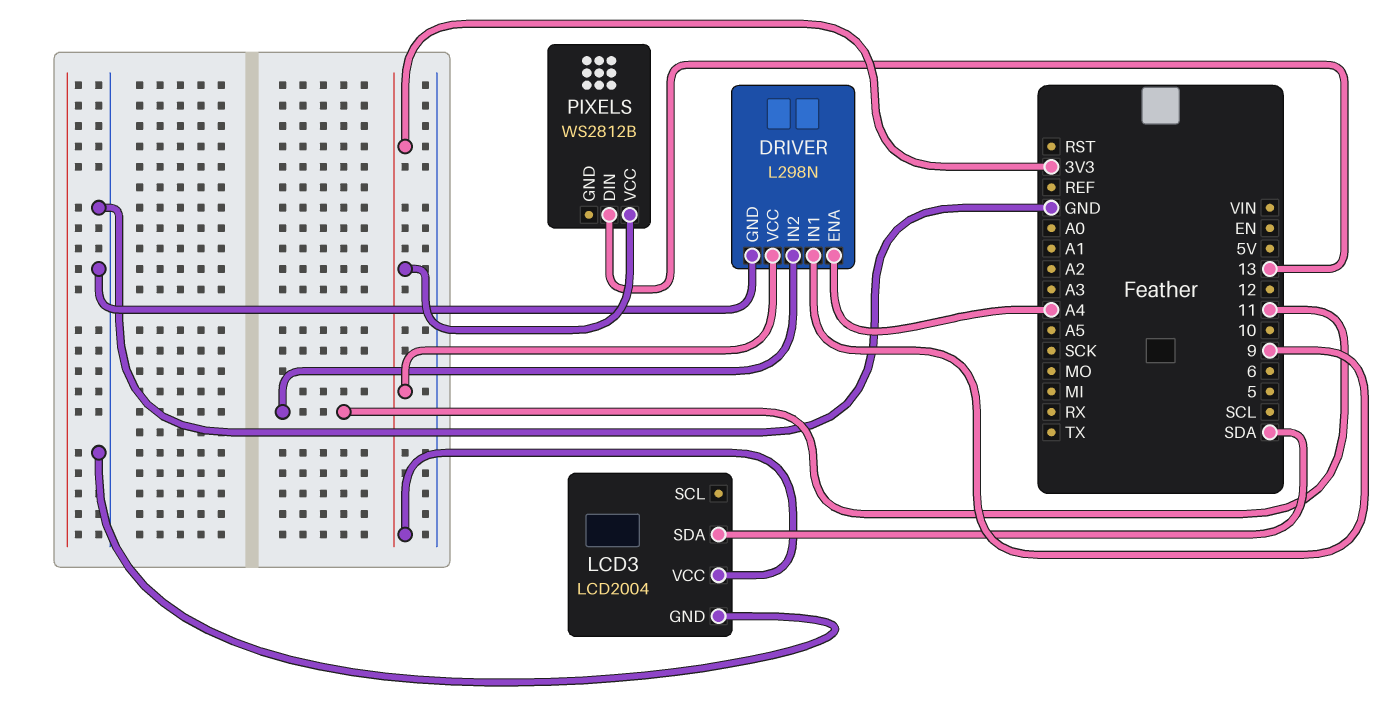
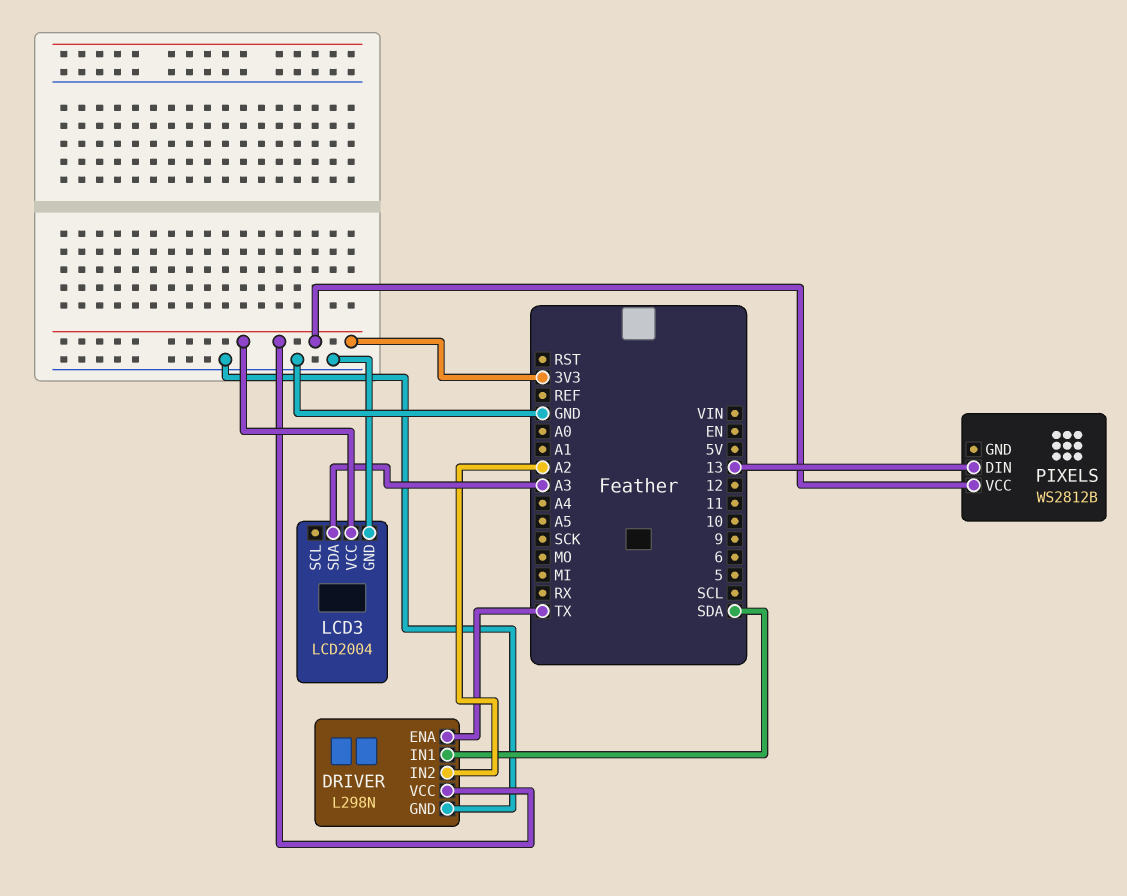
DRIVER pin ENA: A4 -> TX
DRIVER pin IN1: 9 -> SDA
DRIVER pin IN2: 11 -> A2
LCD3 pin SDA: SDA -> A3

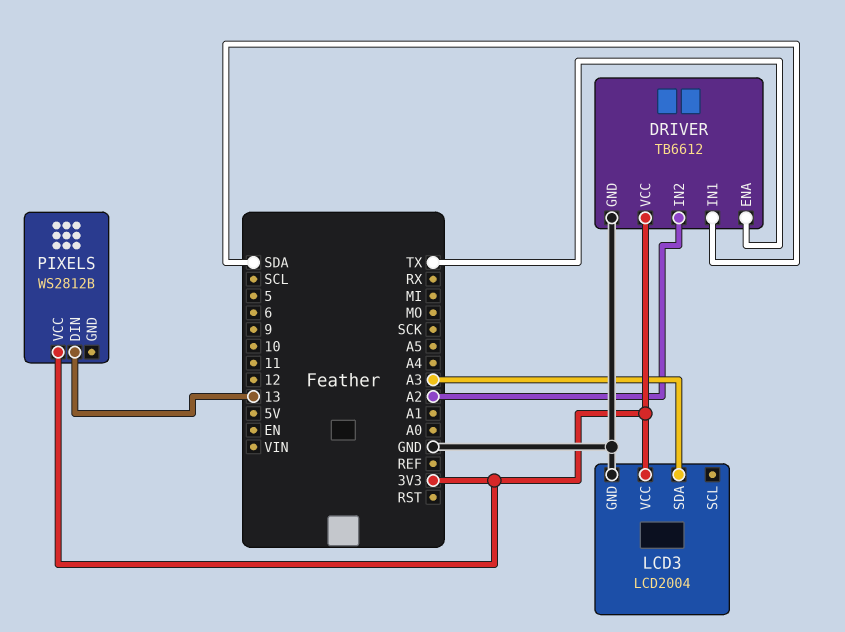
DRIVER: L298N -> TB6612

